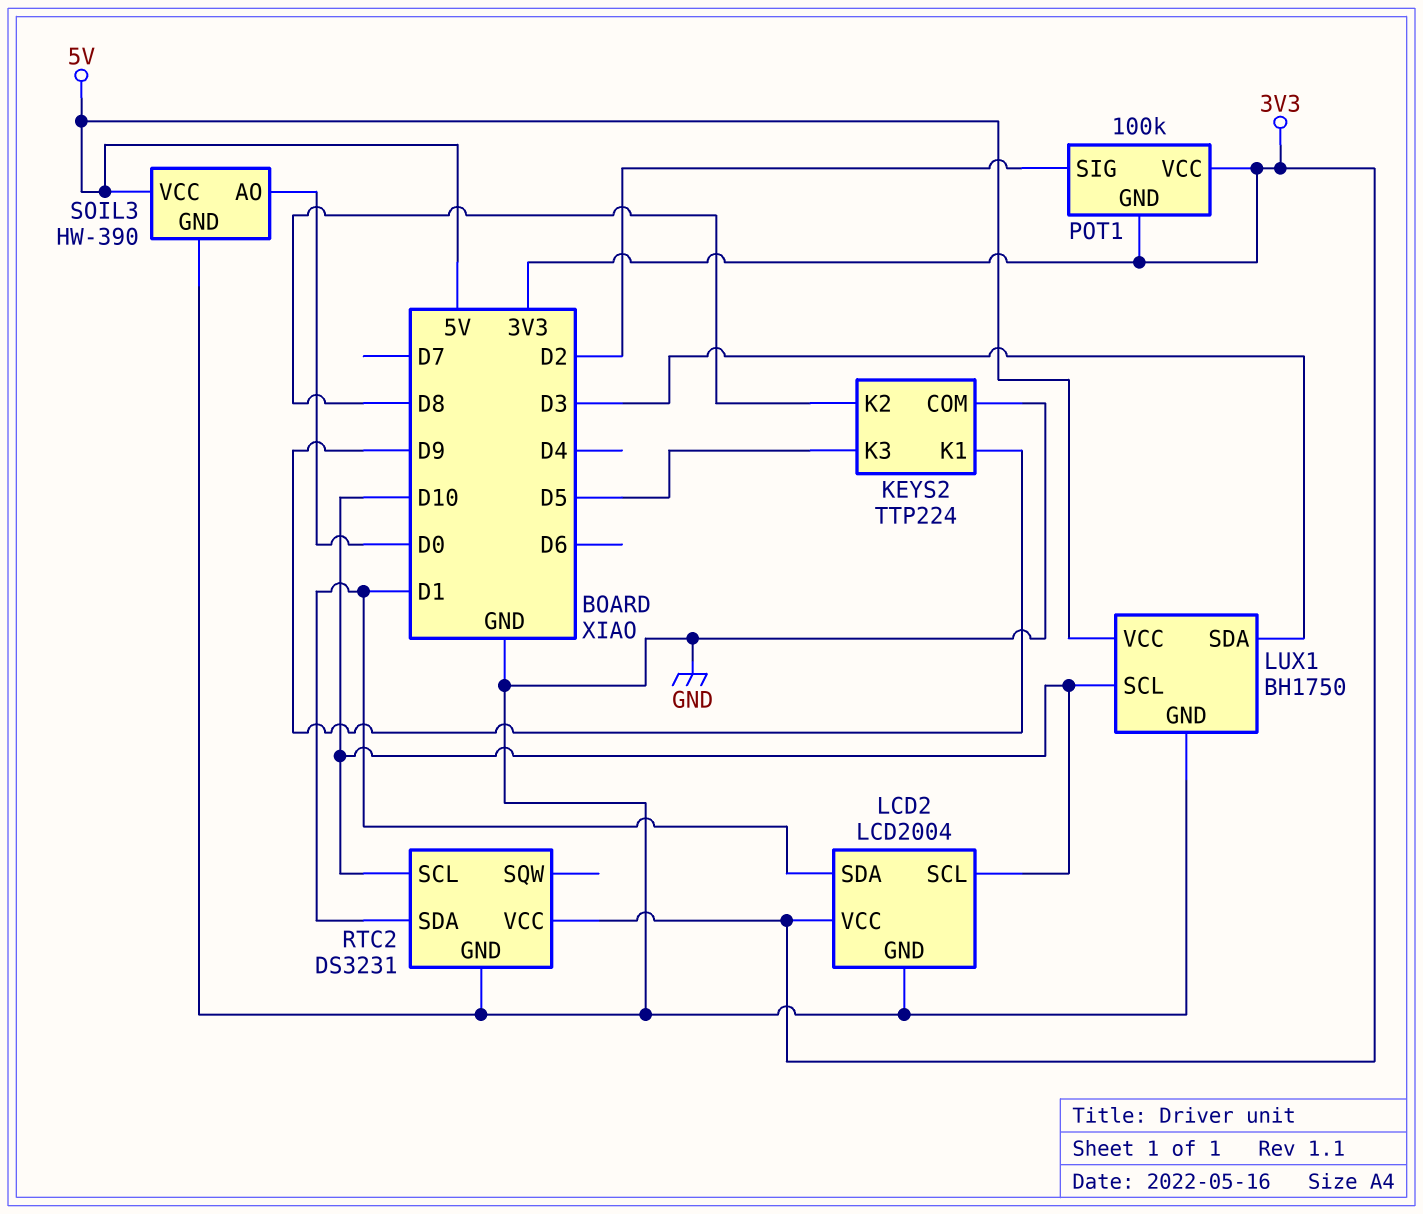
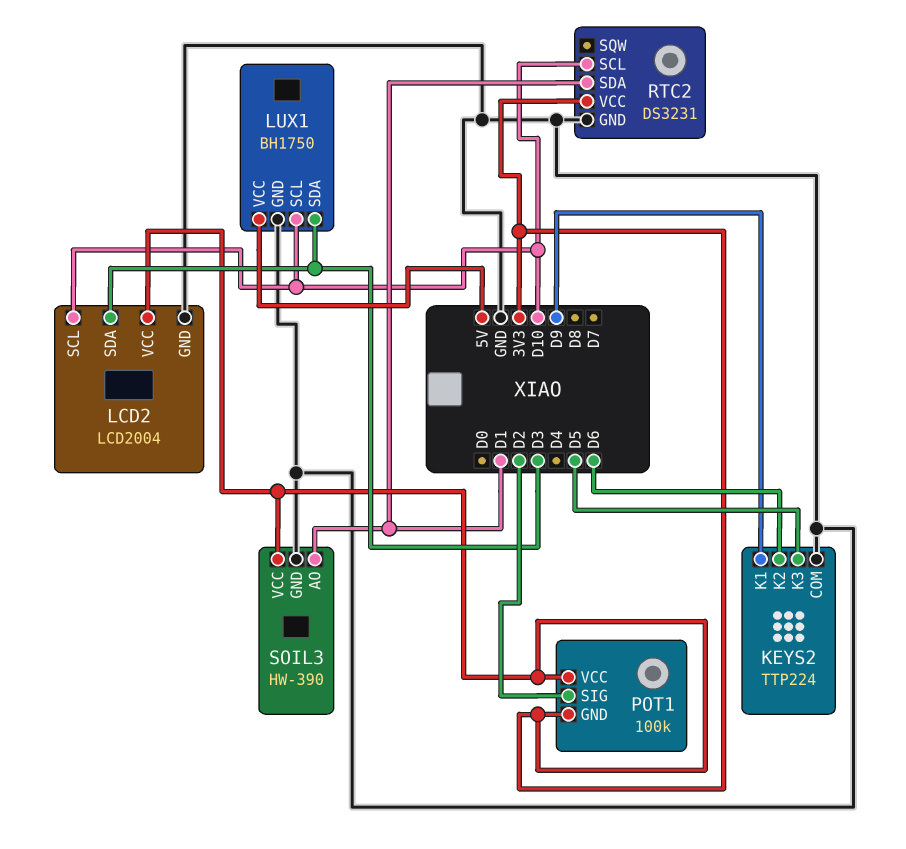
KEYS2 pin K2: D8 -> D6
LCD2 pin SDA: D1 -> D3
SOIL3 pin AO: D0 -> D1
SOIL3 pin VCC: 5V -> 3V3

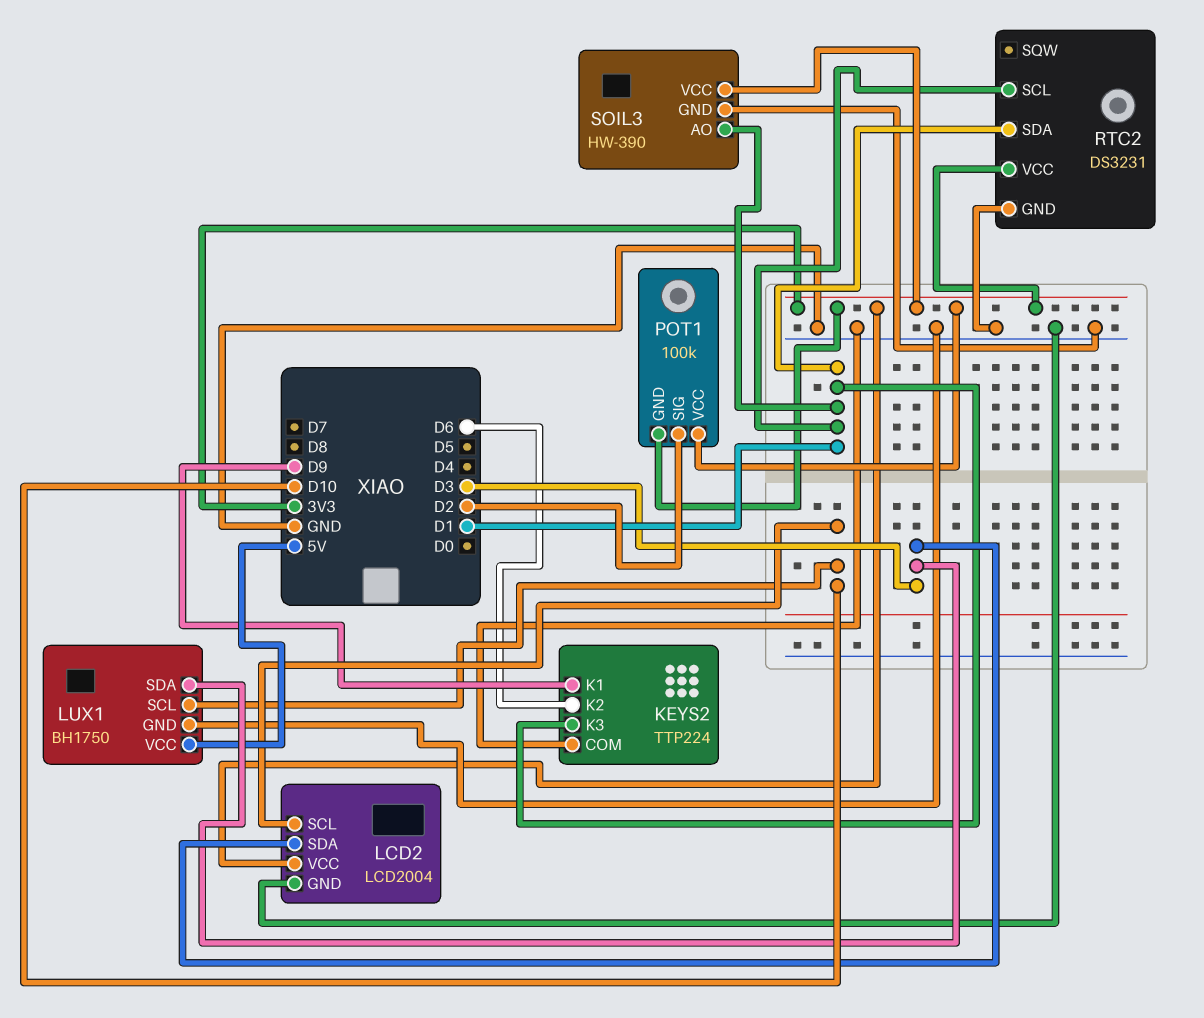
KEYS2 pin K3: D5 -> D1
RTC2 pin SCL: D10 -> D1

